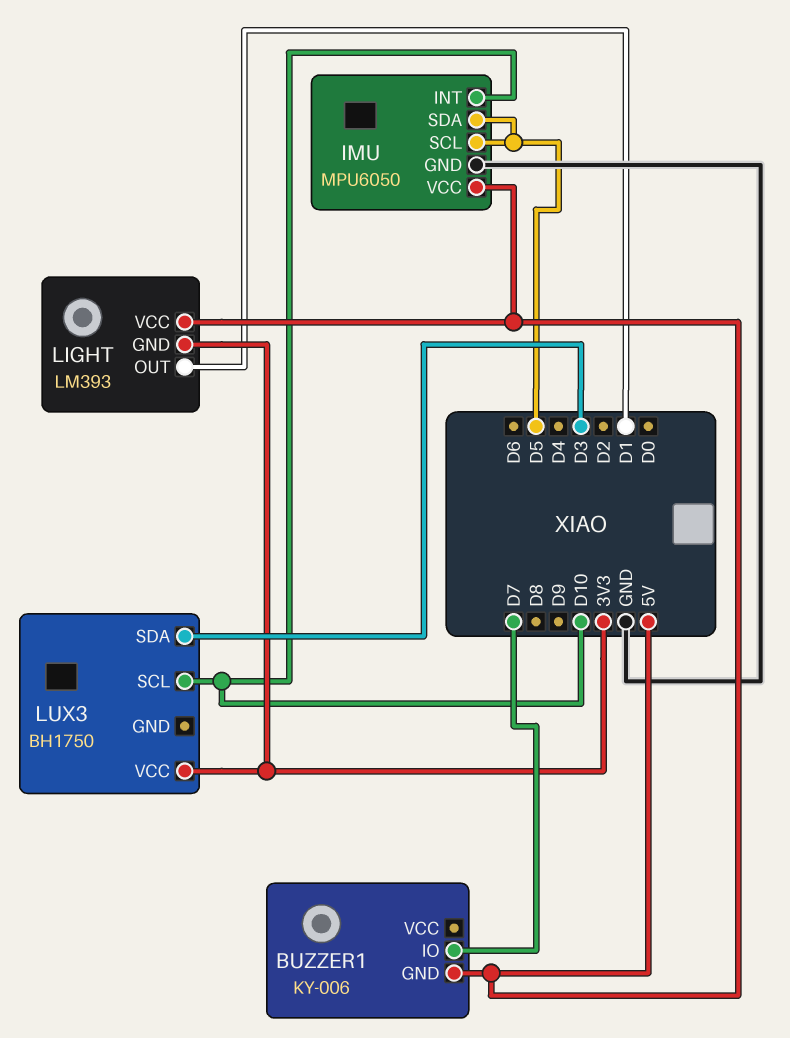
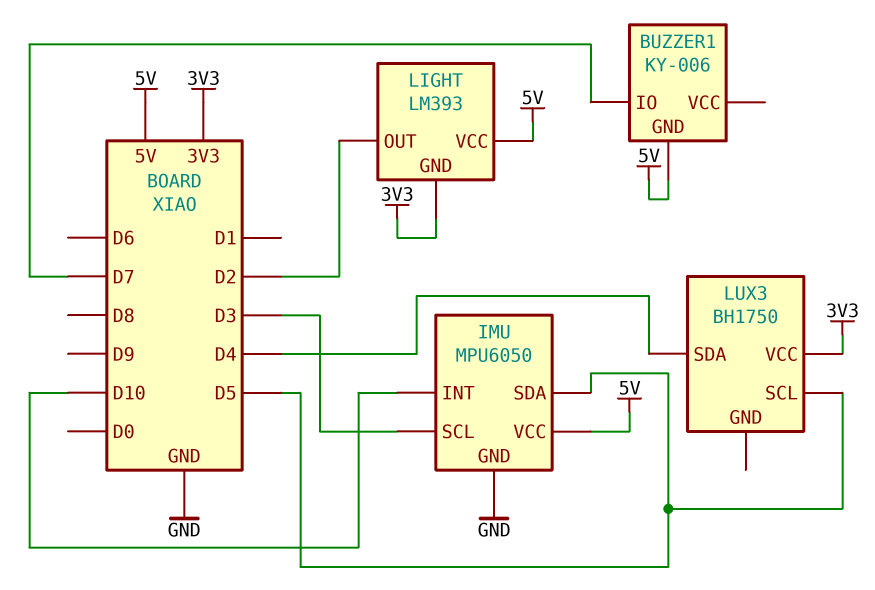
IMU pin SCL: D5 -> D3
LIGHT pin OUT: D1 -> D2
LUX3 pin SCL: D10 -> D5
LUX3 pin SDA: D3 -> D4

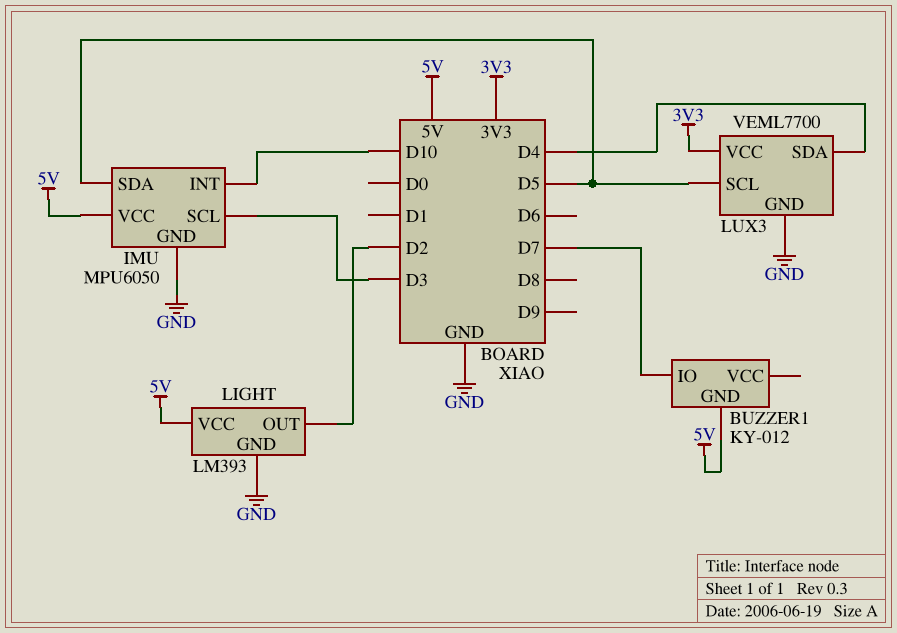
BUZZER1: KY-006 -> KY-012
LIGHT pin GND: 3V3 -> GND
LUX3: BH1750 -> VEML7700
LUX3 pin GND: none -> GND

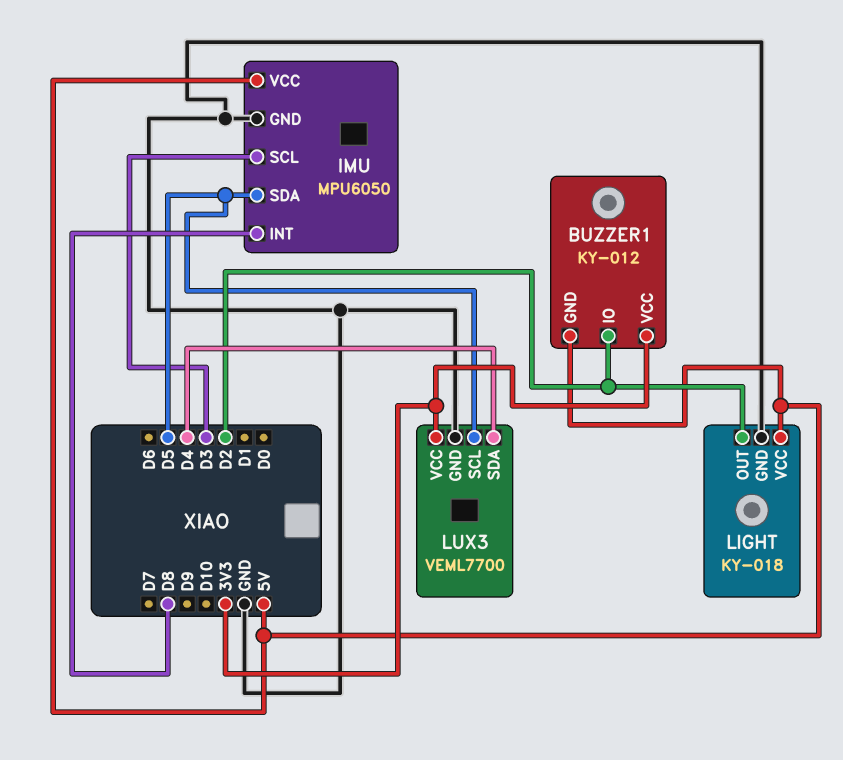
BUZZER1 pin IO: D7 -> D2
BUZZER1 pin VCC: none -> 3V3
IMU pin INT: D10 -> D8
LIGHT: LM393 -> KY-018

